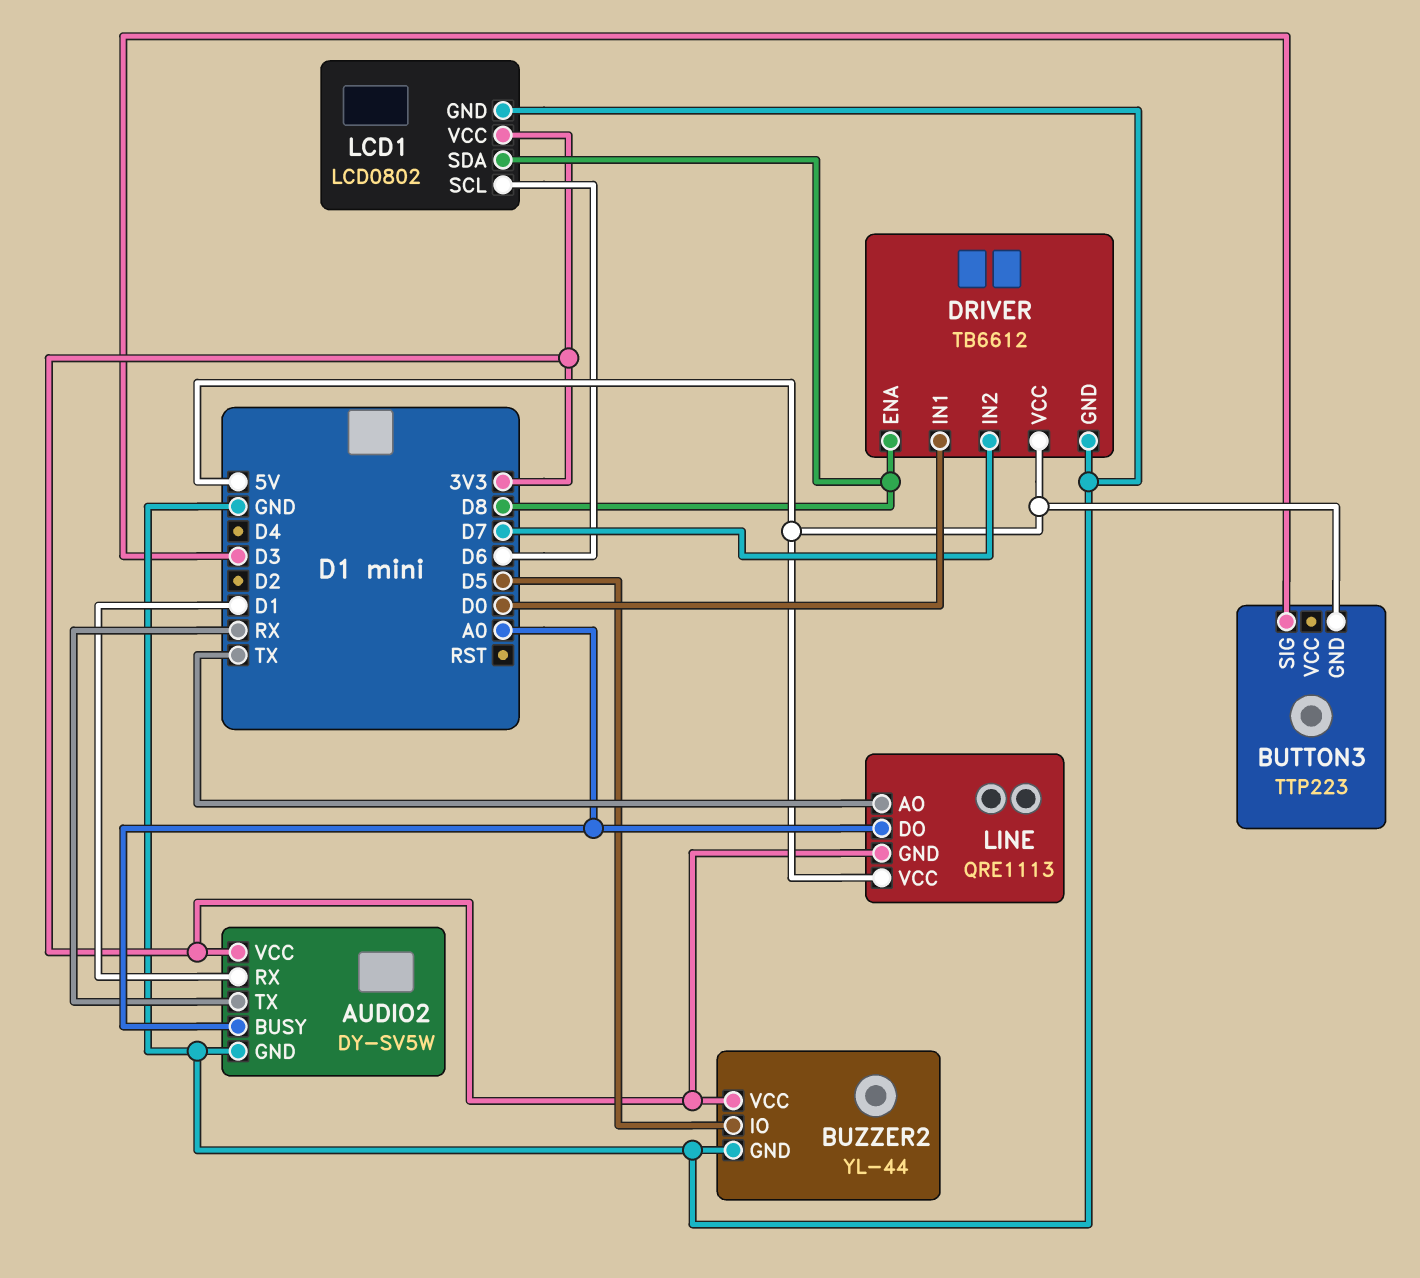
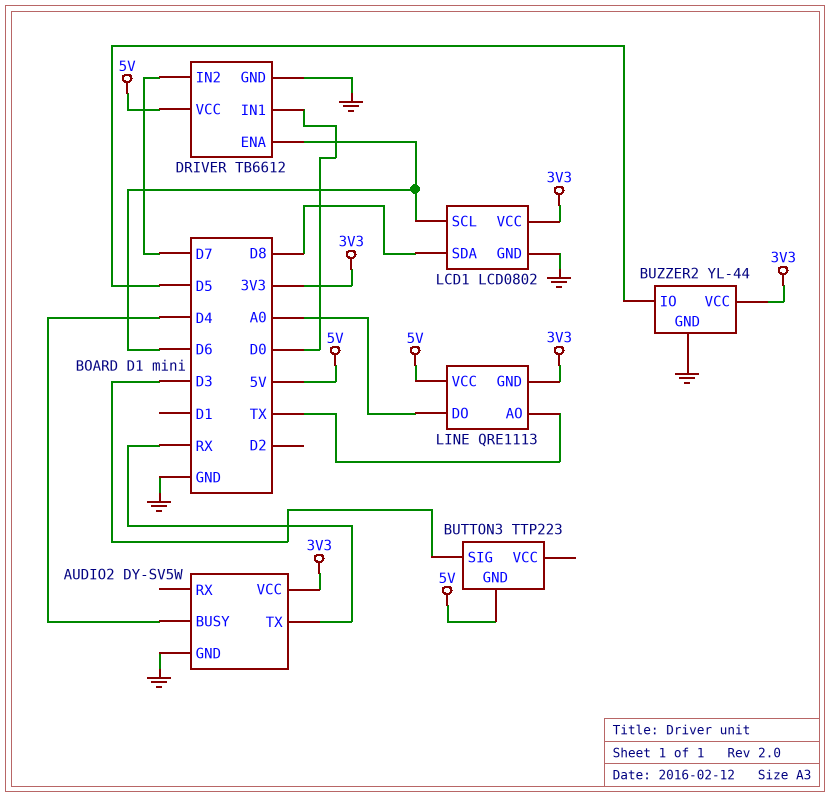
AUDIO2 pin BUSY: A0 -> D4
AUDIO2 pin RX: D1 -> none
DRIVER pin ENA: D8 -> D6

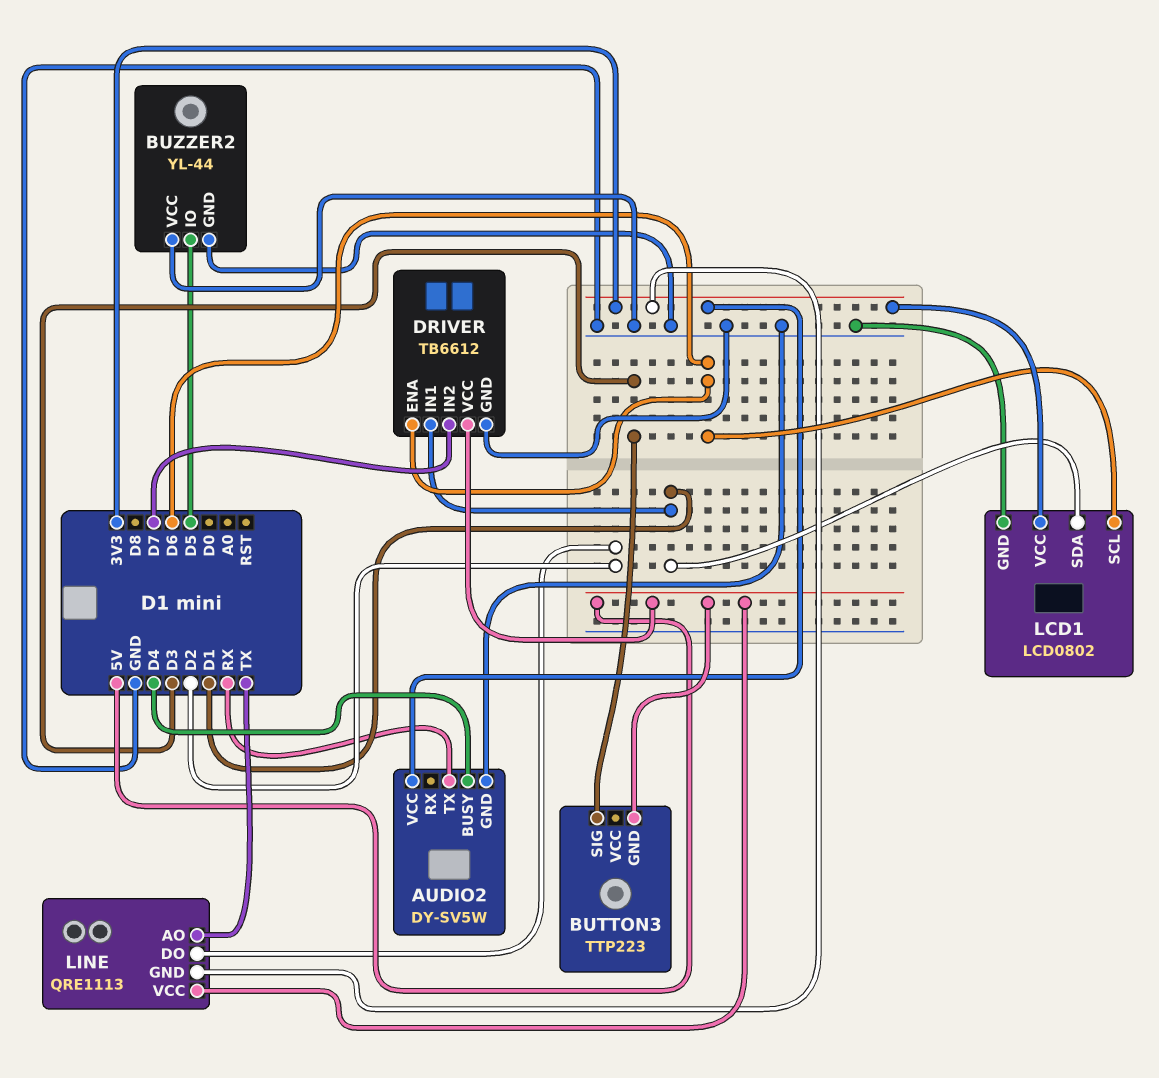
BUZZER2 pin VCC: 3V3 -> GND
DRIVER pin IN1: D0 -> D1
LCD1 pin SDA: D8 -> D1
LINE pin DO: A0 -> D2

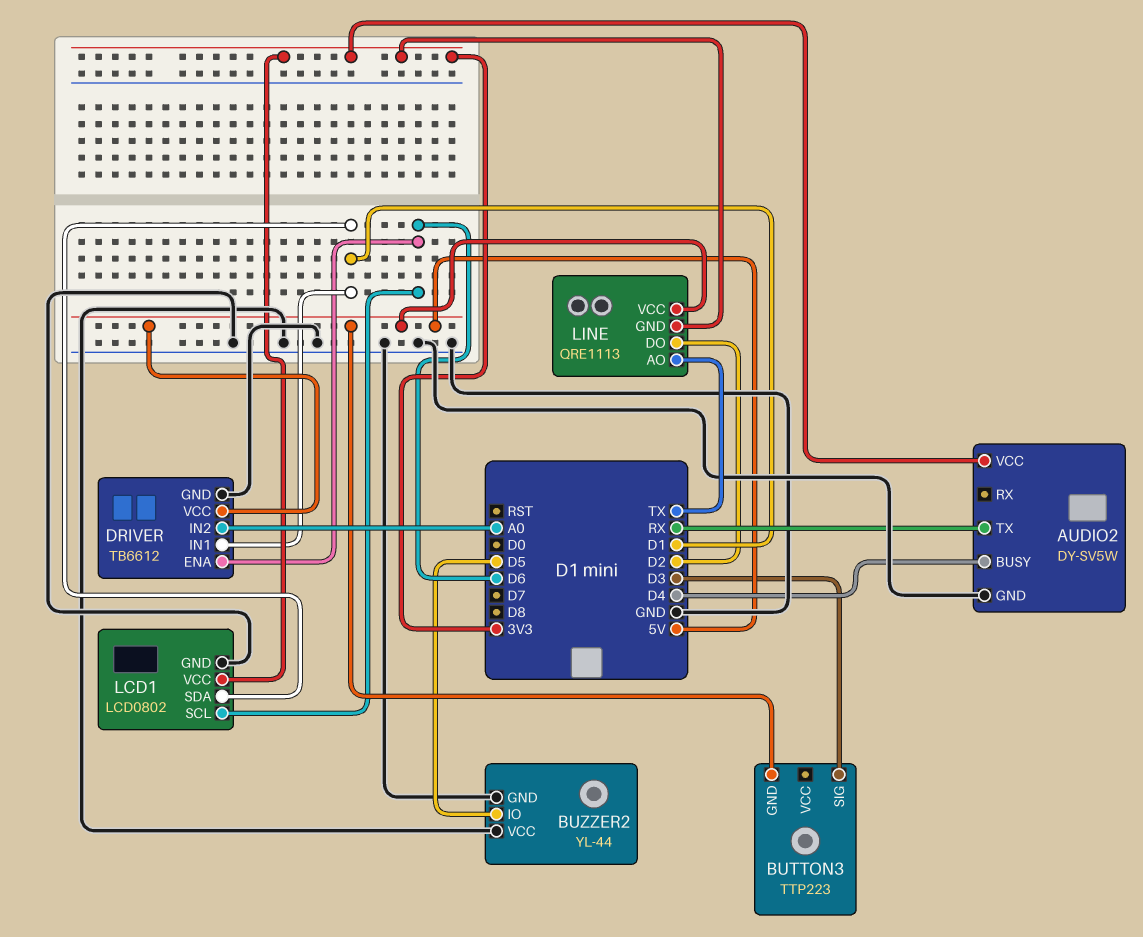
DRIVER pin IN2: D7 -> A0

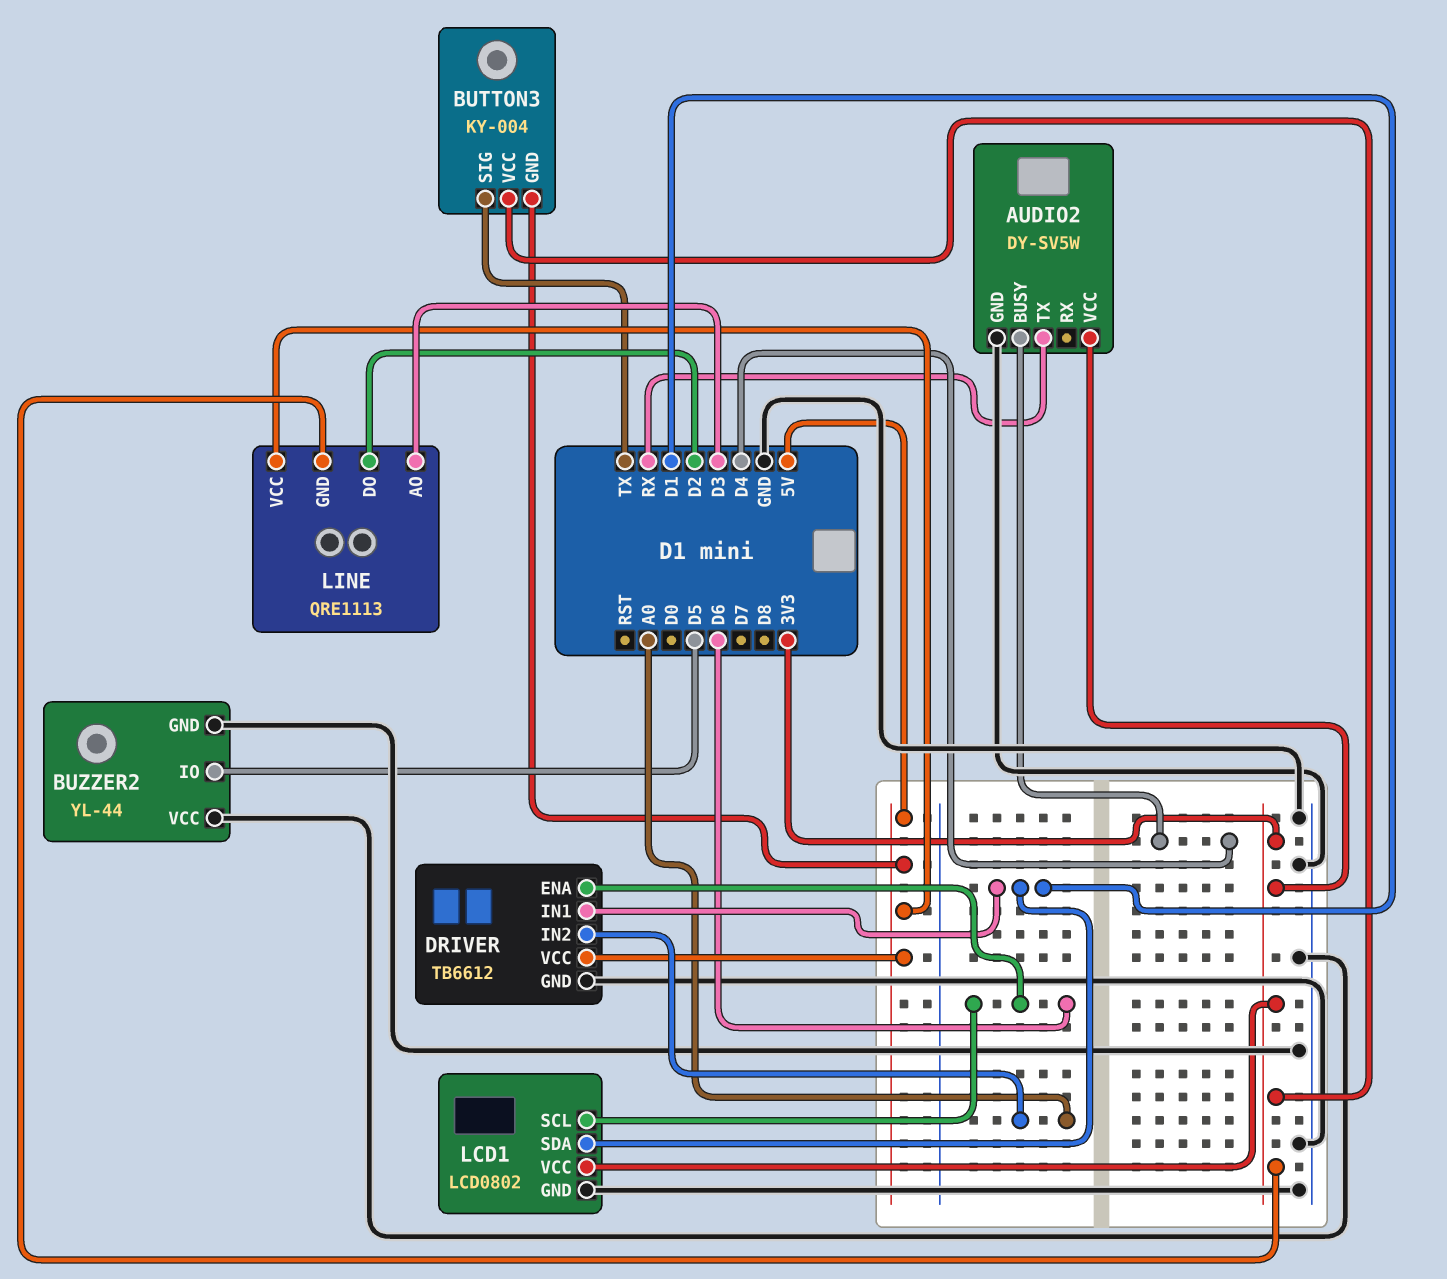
BUTTON3: TTP223 -> KY-004
BUTTON3 pin SIG: D3 -> TX
BUTTON3 pin VCC: none -> 3V3
LINE pin AO: TX -> D3

